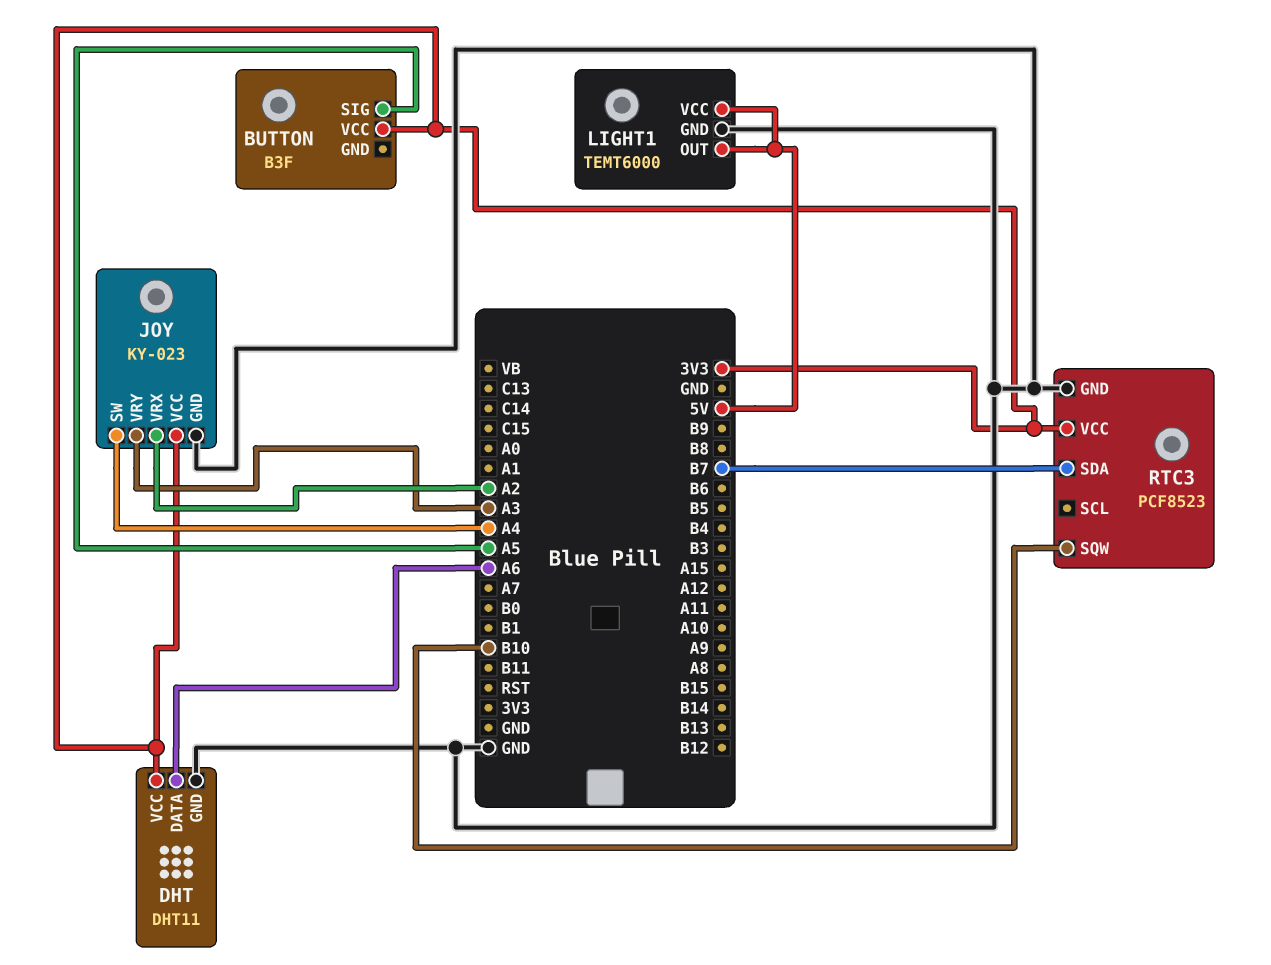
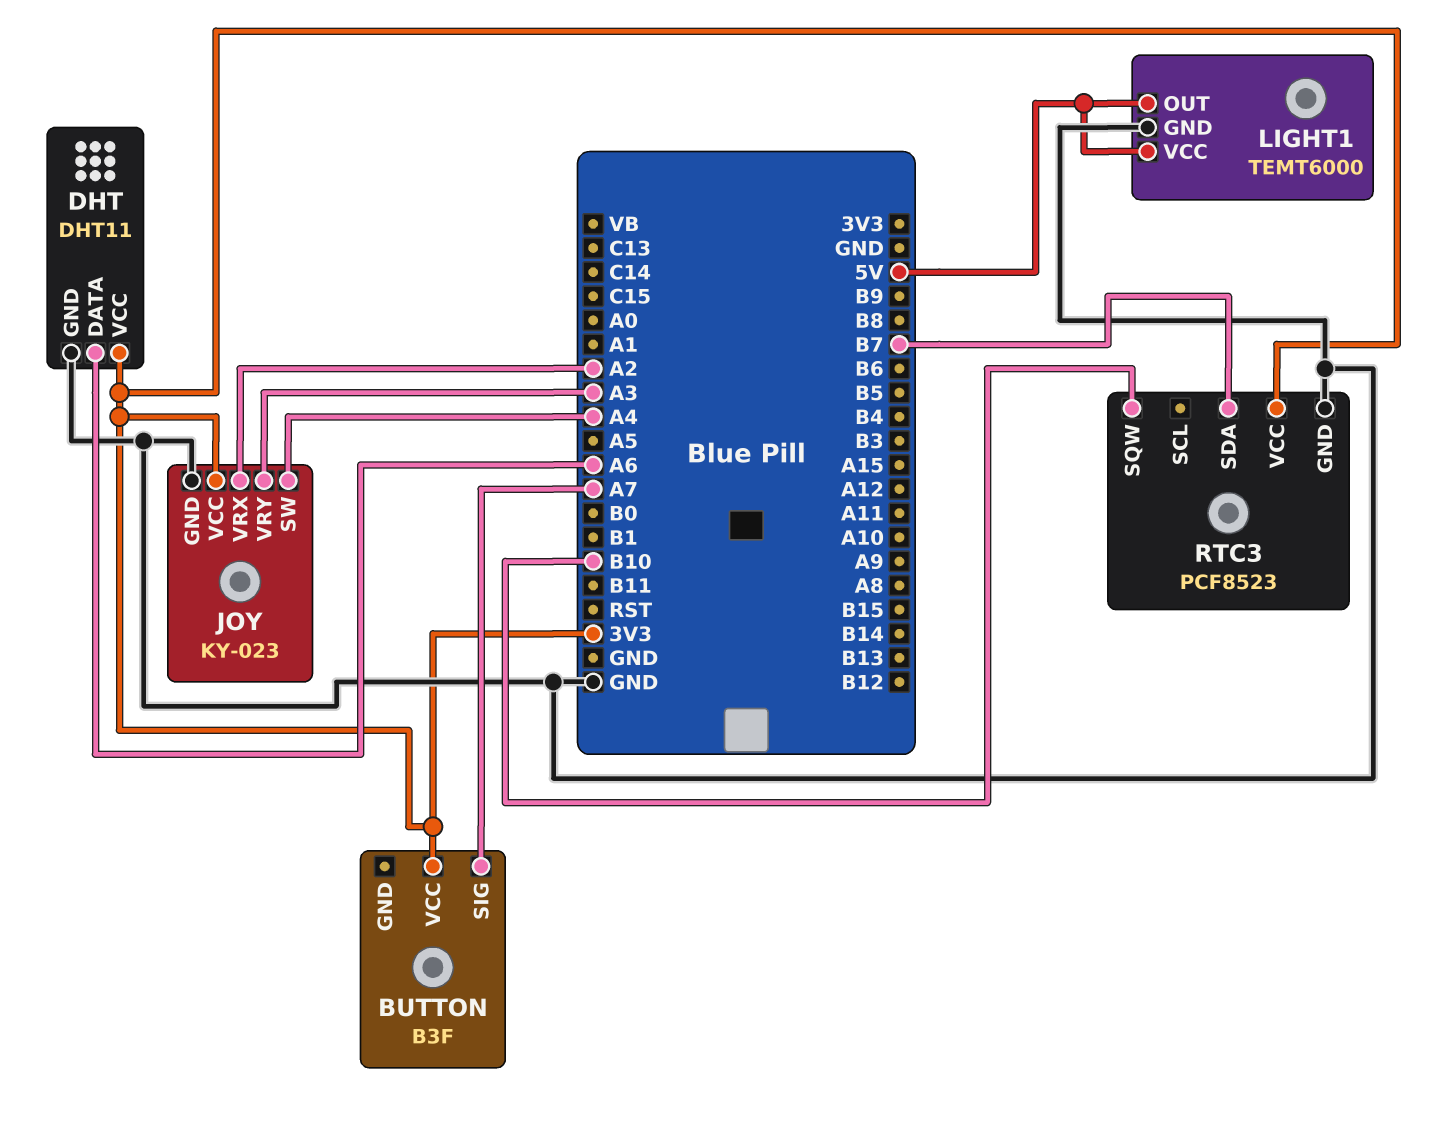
BUTTON pin SIG: A5 -> A7

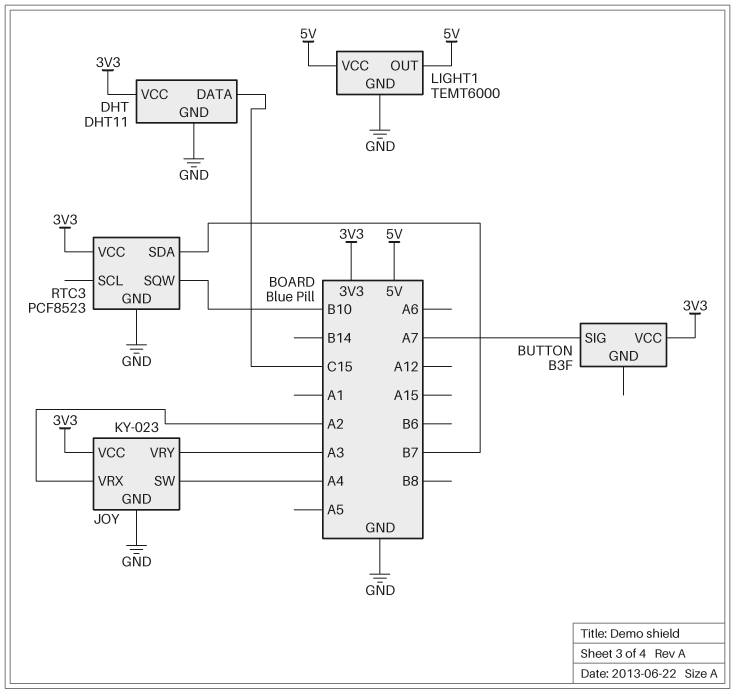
DHT pin DATA: A6 -> C15

